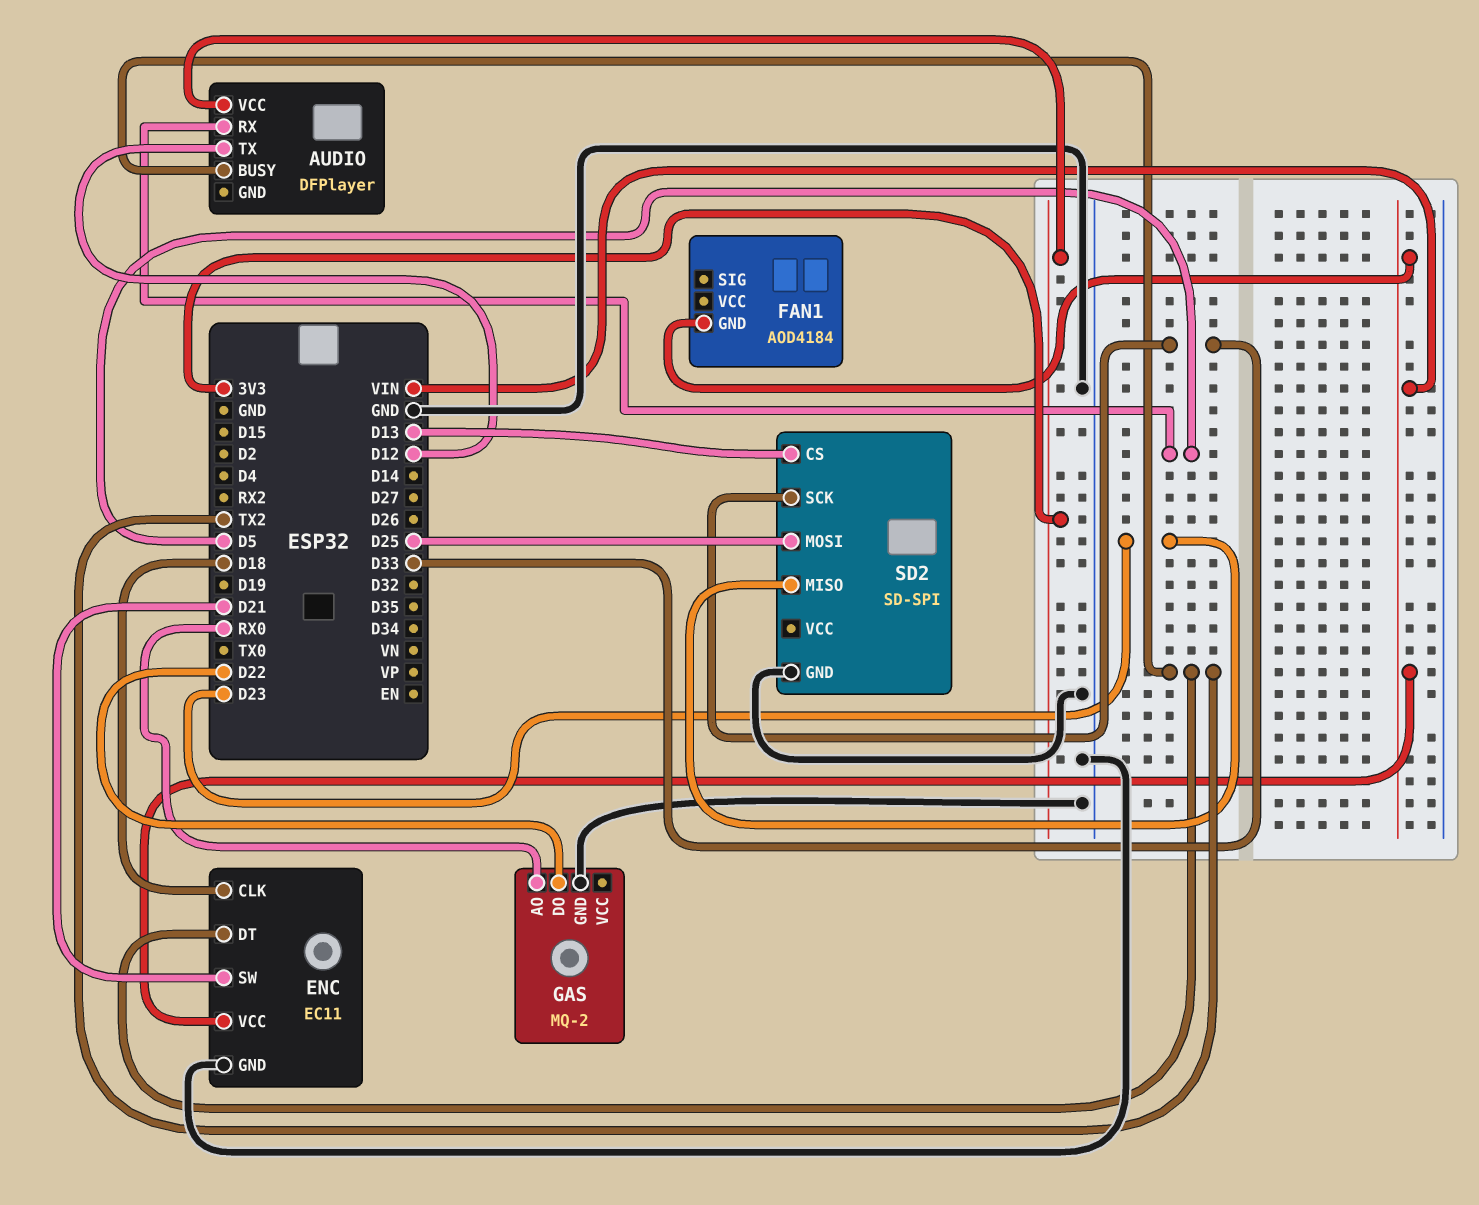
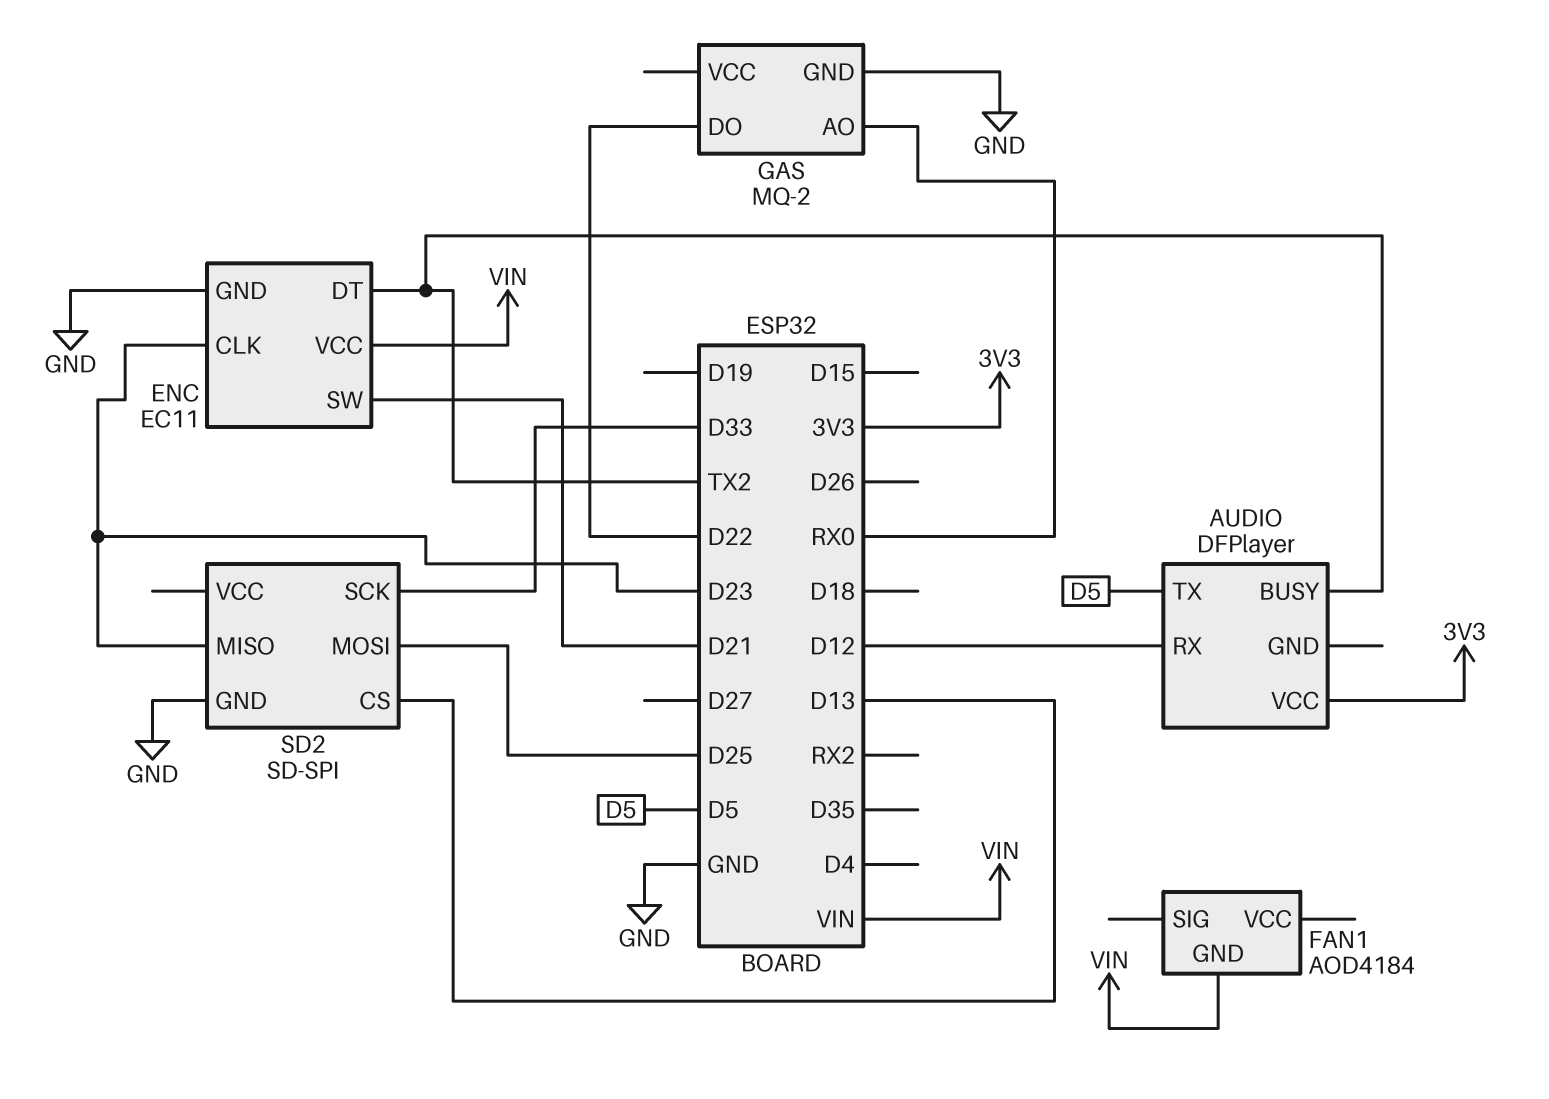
AUDIO pin RX: D5 -> D12
AUDIO pin TX: D12 -> D5
ENC pin CLK: D18 -> D23

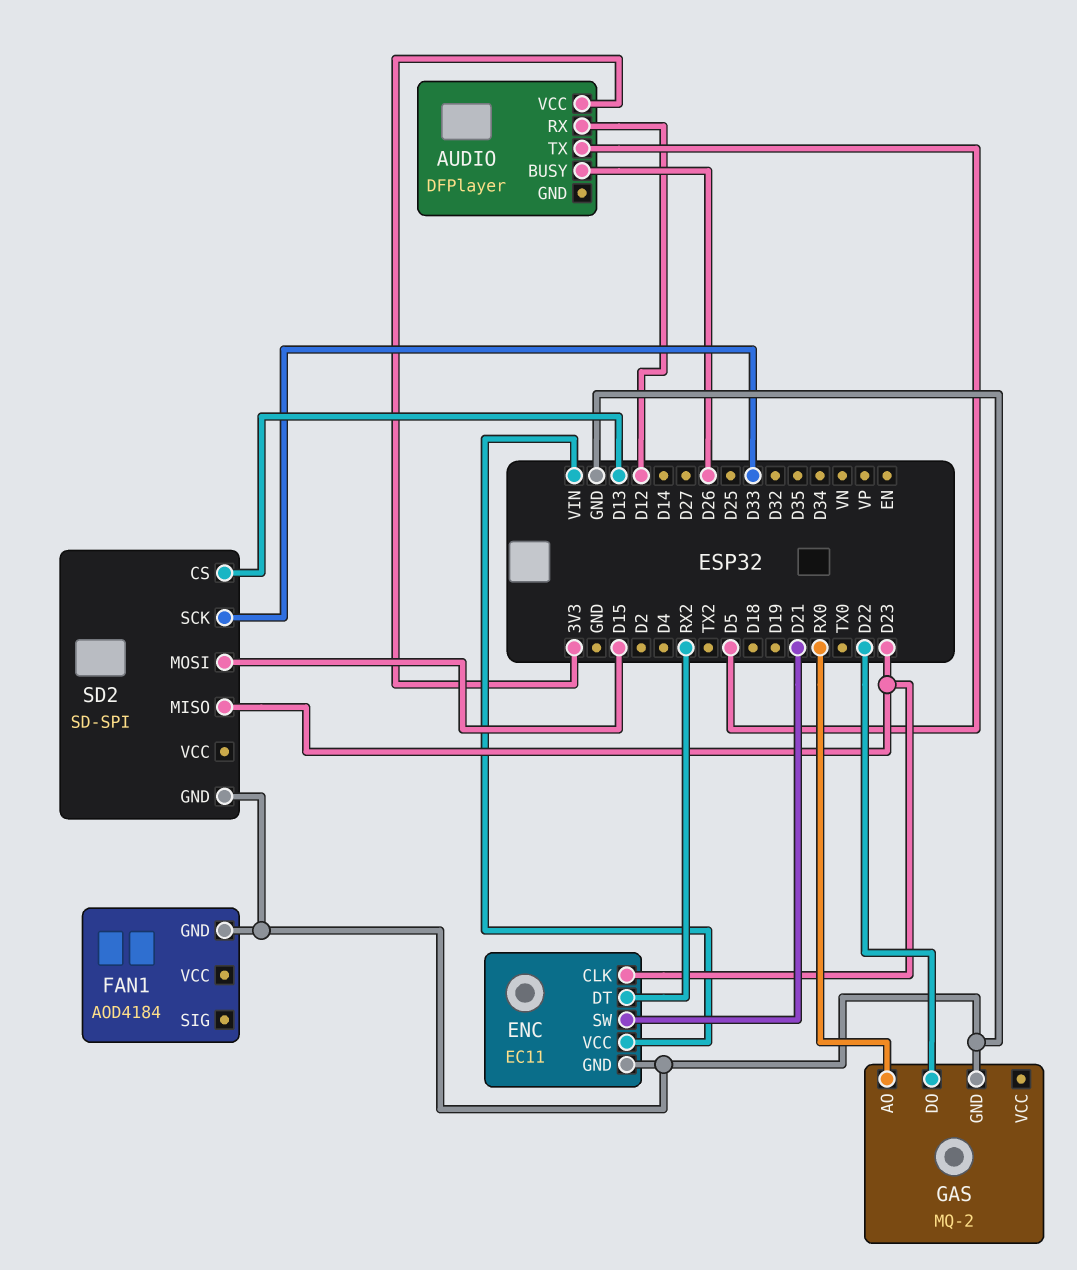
AUDIO pin BUSY: TX2 -> D26
ENC pin DT: TX2 -> RX2
FAN1 pin GND: VIN -> GND
SD2 pin MOSI: D25 -> D15

